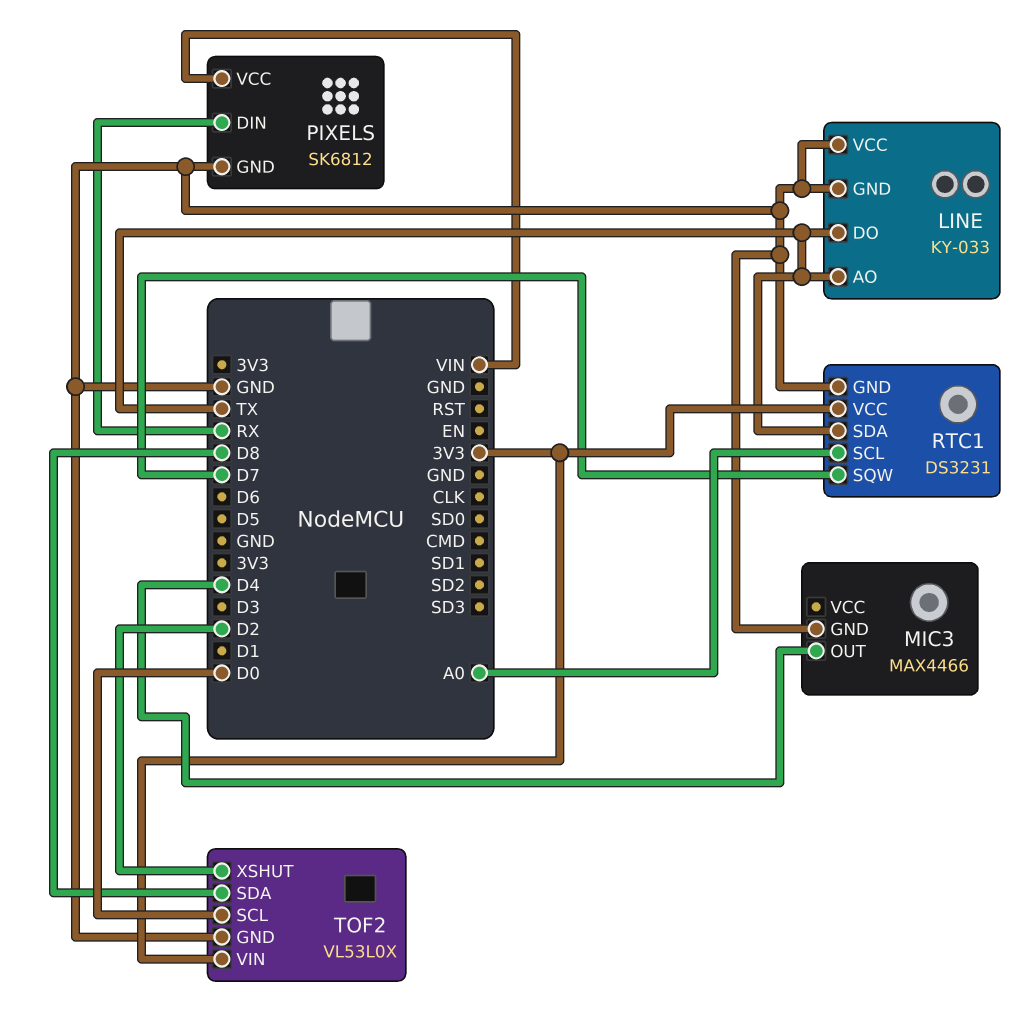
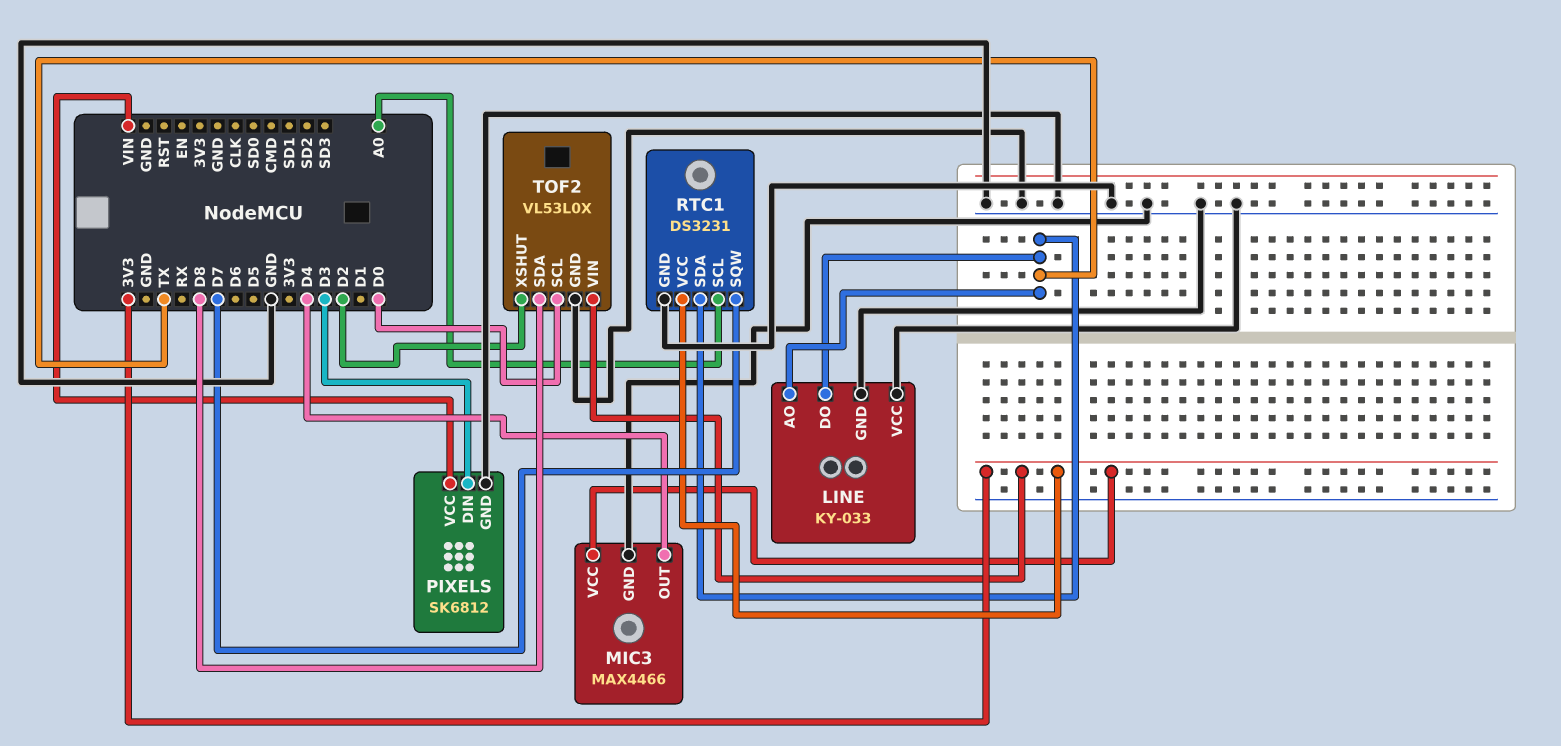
MIC3 pin VCC: none -> 3V3
PIXELS pin DIN: RX -> D3

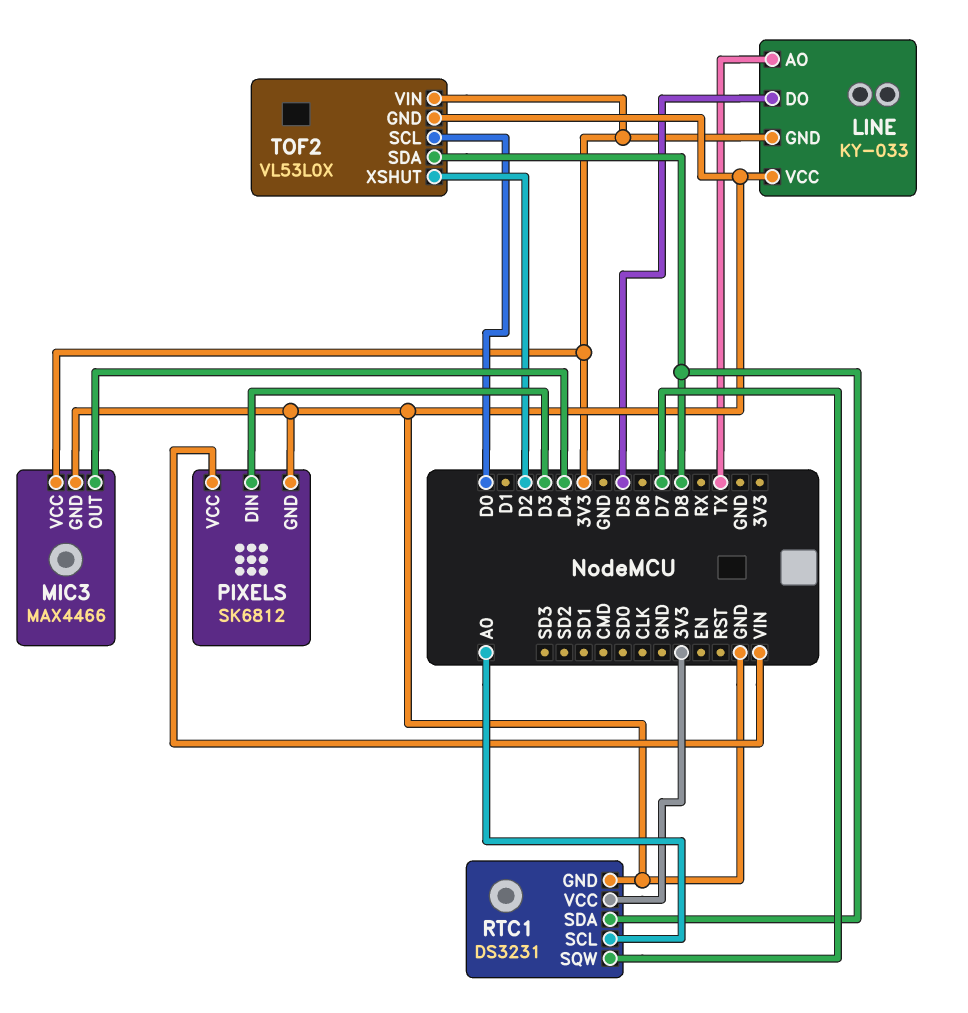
LINE pin DO: TX -> D5
LINE pin GND: GND -> 3V3
RTC1 pin SDA: TX -> D8

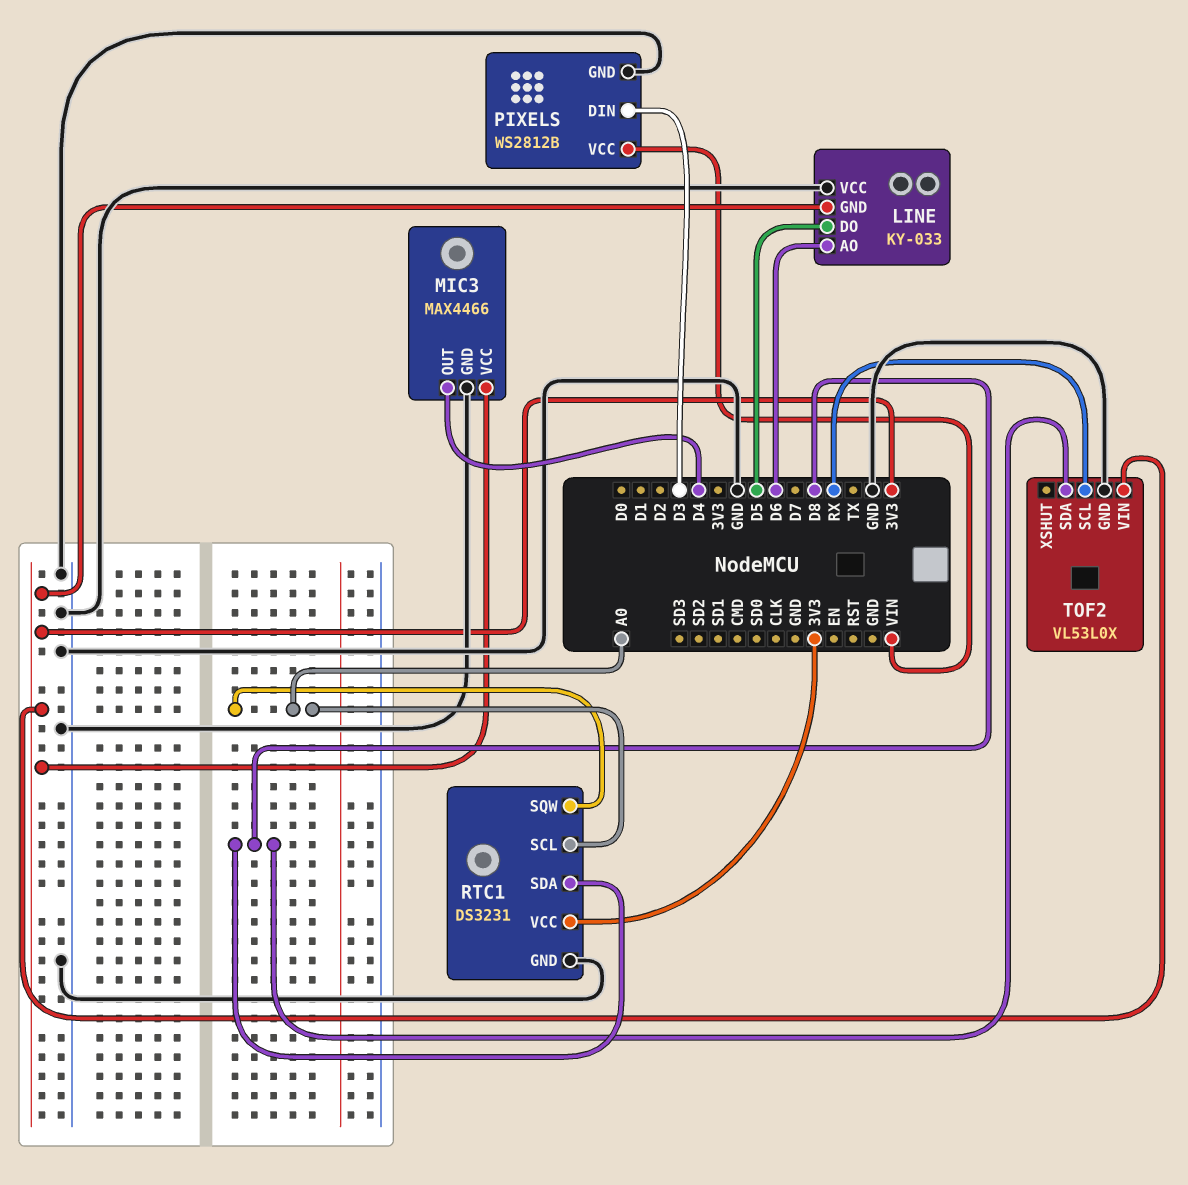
LINE pin AO: TX -> D6
PIXELS: SK6812 -> WS2812B
RTC1 pin SQW: D7 -> A0
TOF2 pin SCL: D0 -> RX
TOF2 pin XSHUT: D2 -> none

